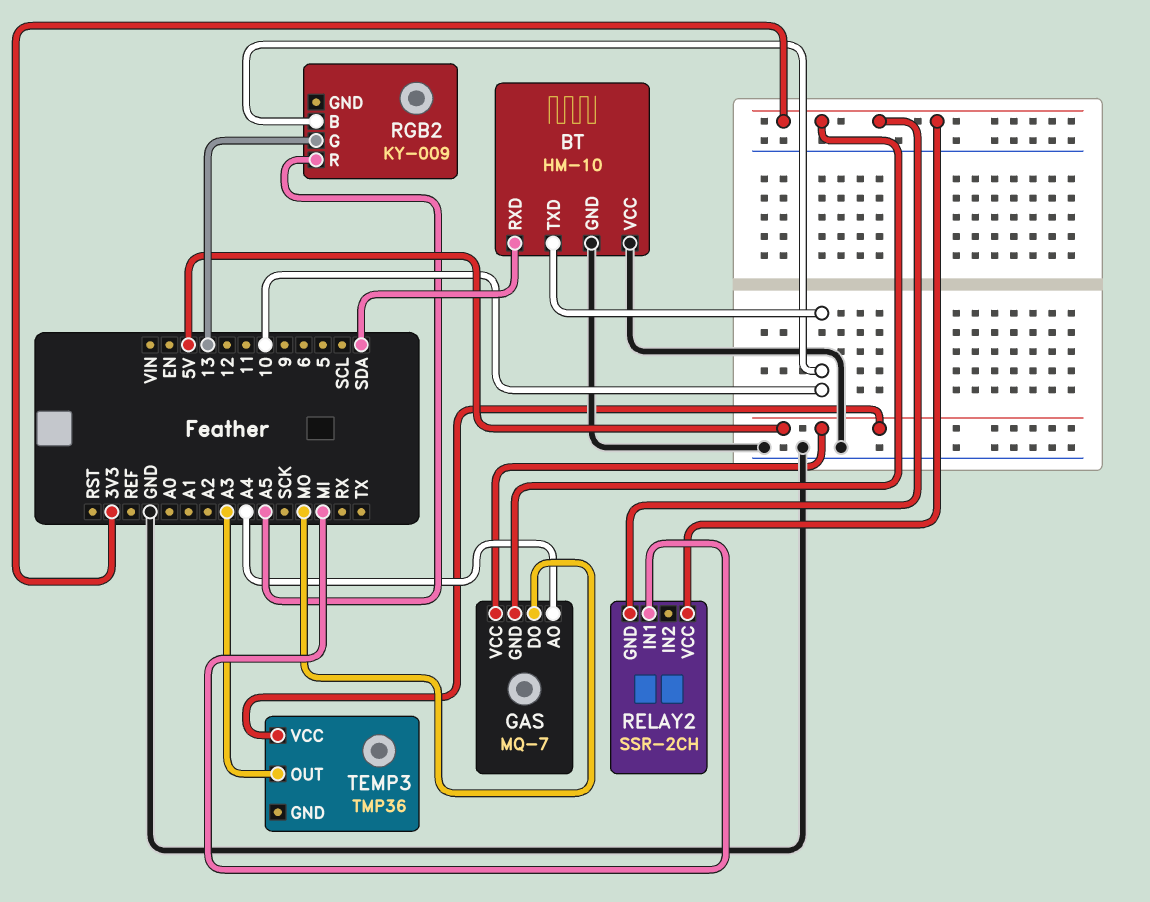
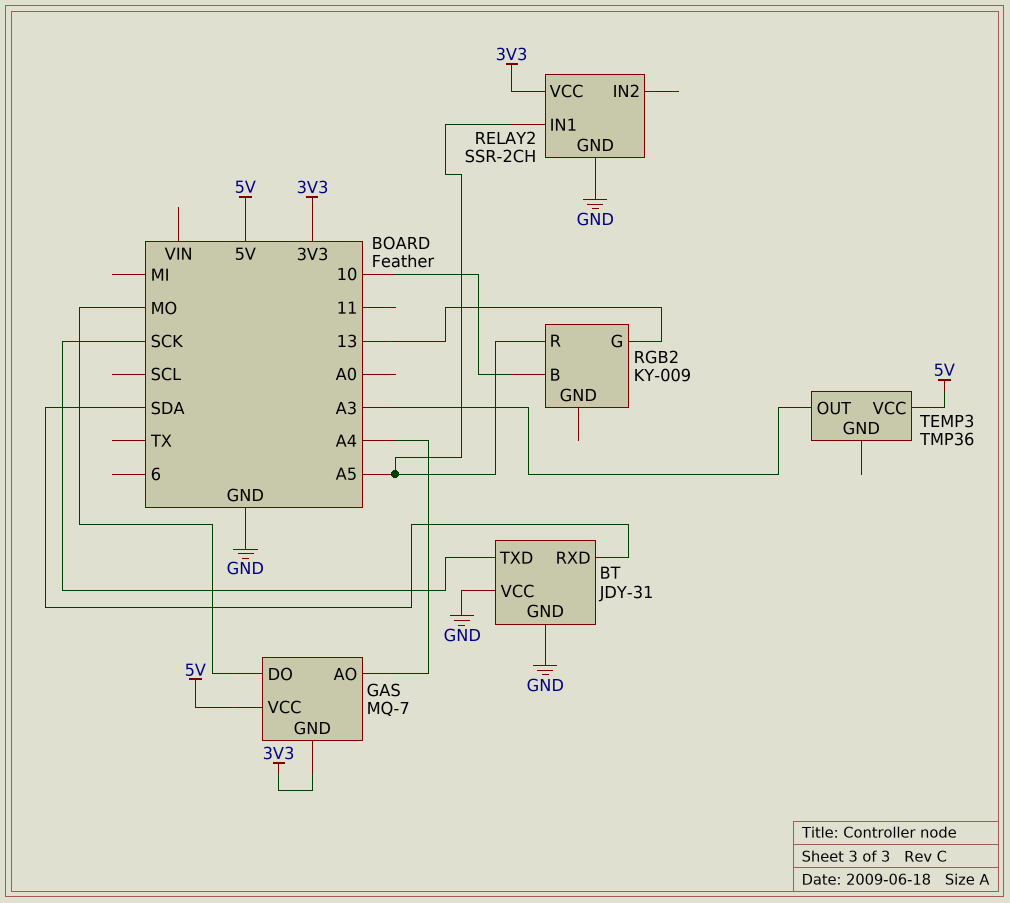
BT: HM-10 -> JDY-31
BT pin TXD: 10 -> SCK
RELAY2 pin GND: 3V3 -> GND
RELAY2 pin IN1: MI -> A5

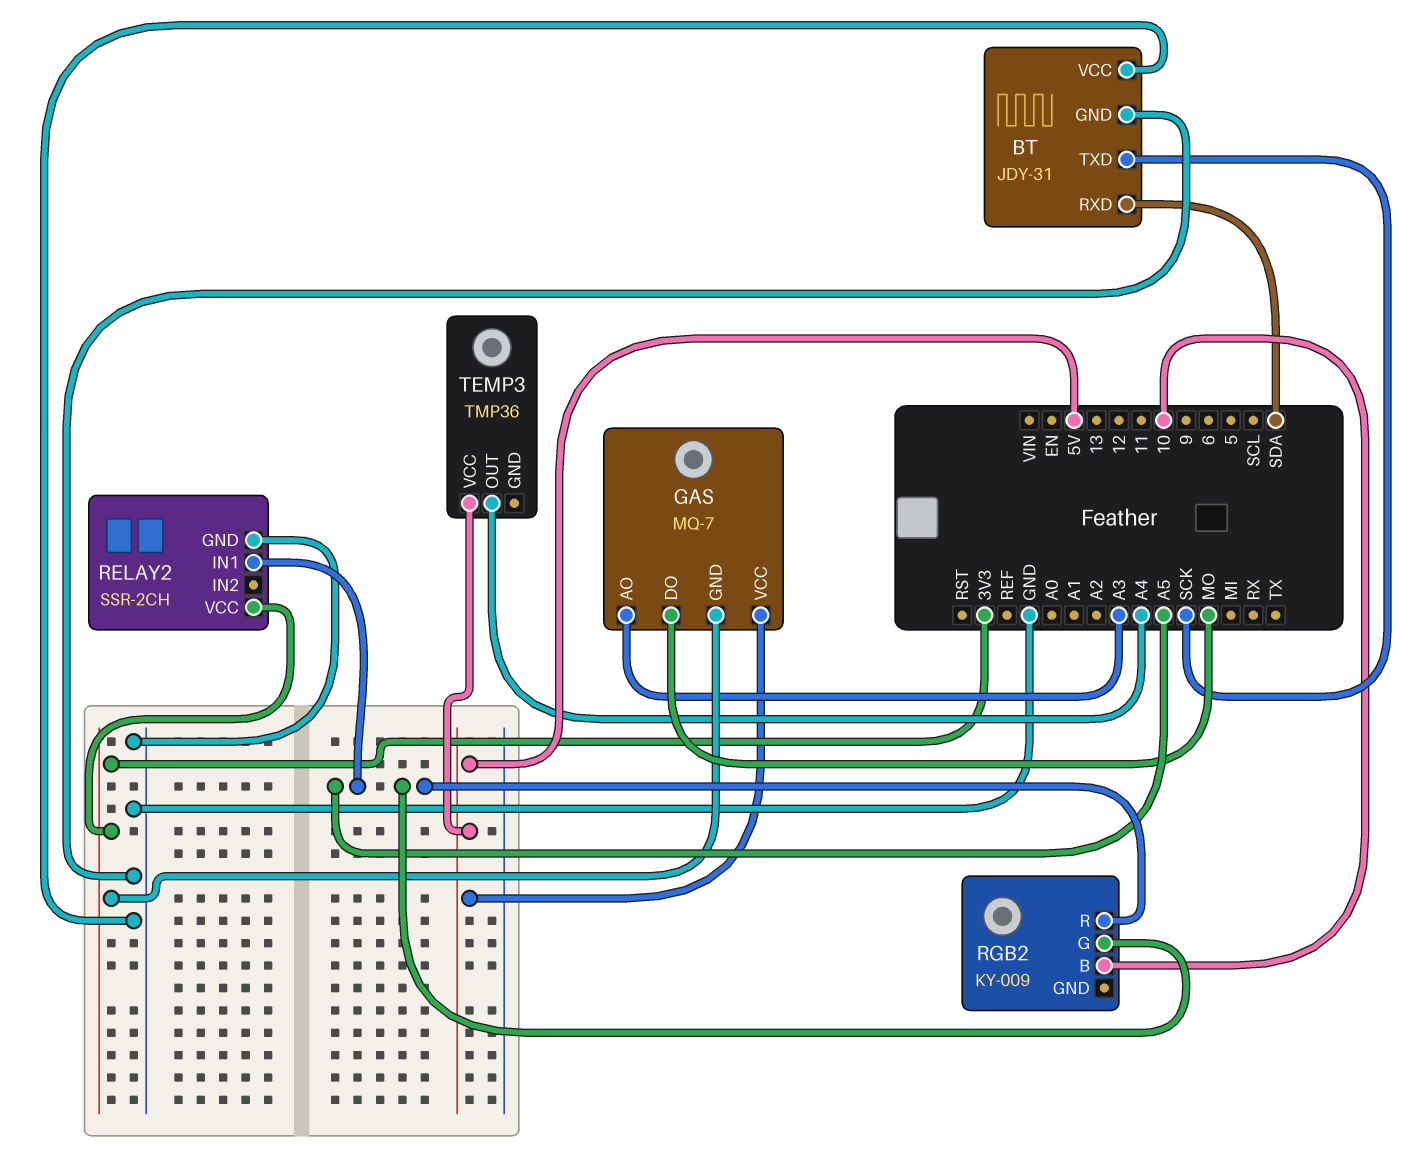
GAS pin AO: A4 -> A3
RGB2 pin G: 13 -> A5
TEMP3 pin OUT: A3 -> A4

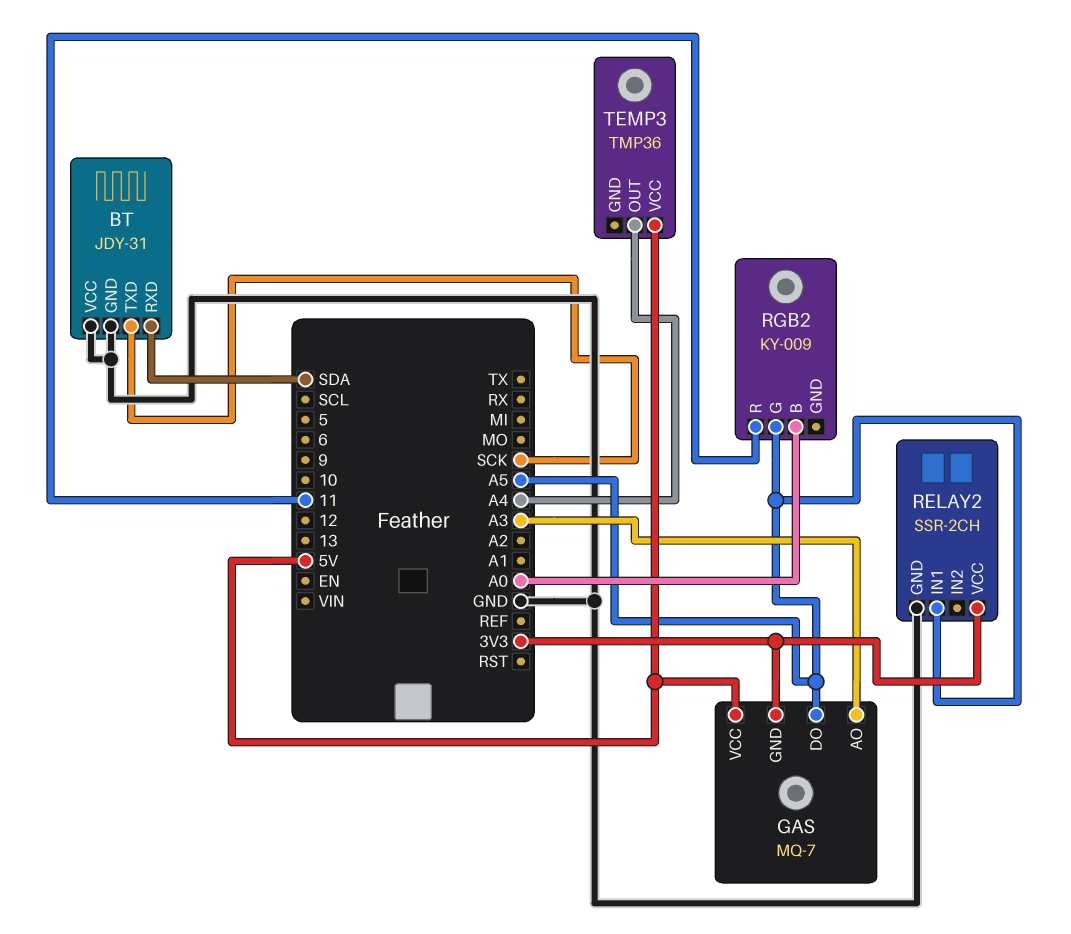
GAS pin DO: MO -> A5
RGB2 pin B: 10 -> A0
RGB2 pin R: A5 -> 11

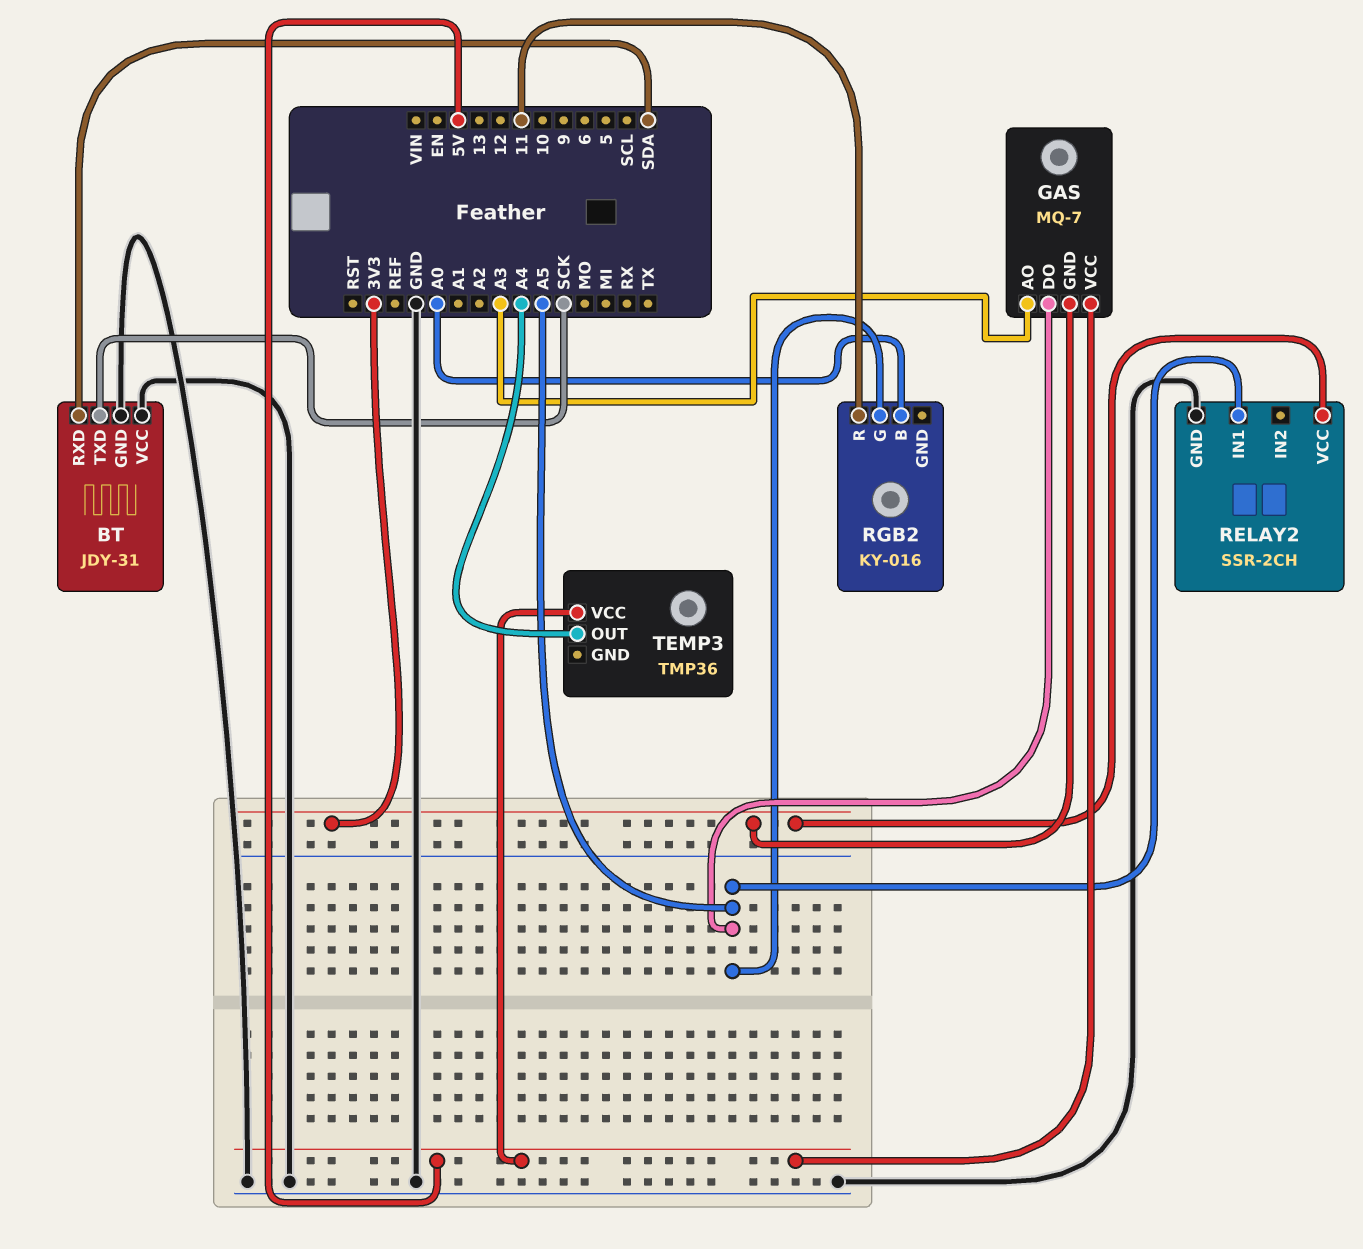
RGB2: KY-009 -> KY-016

